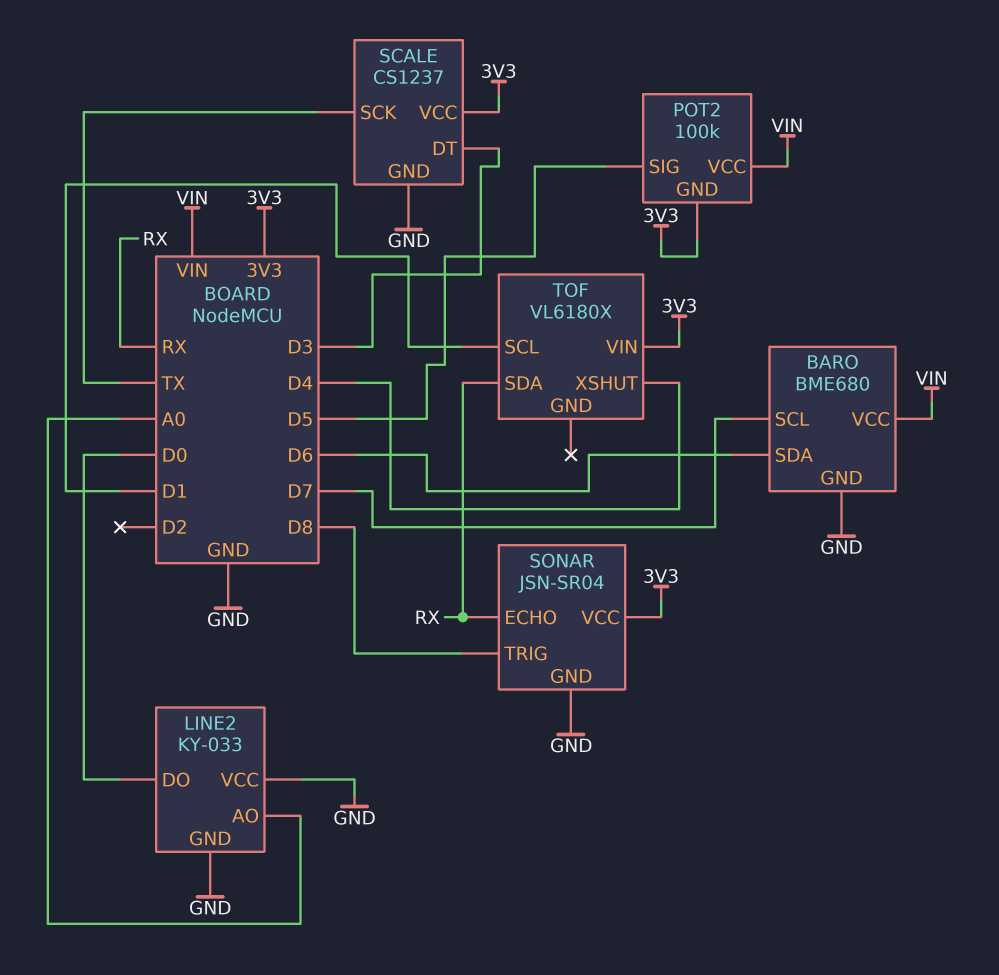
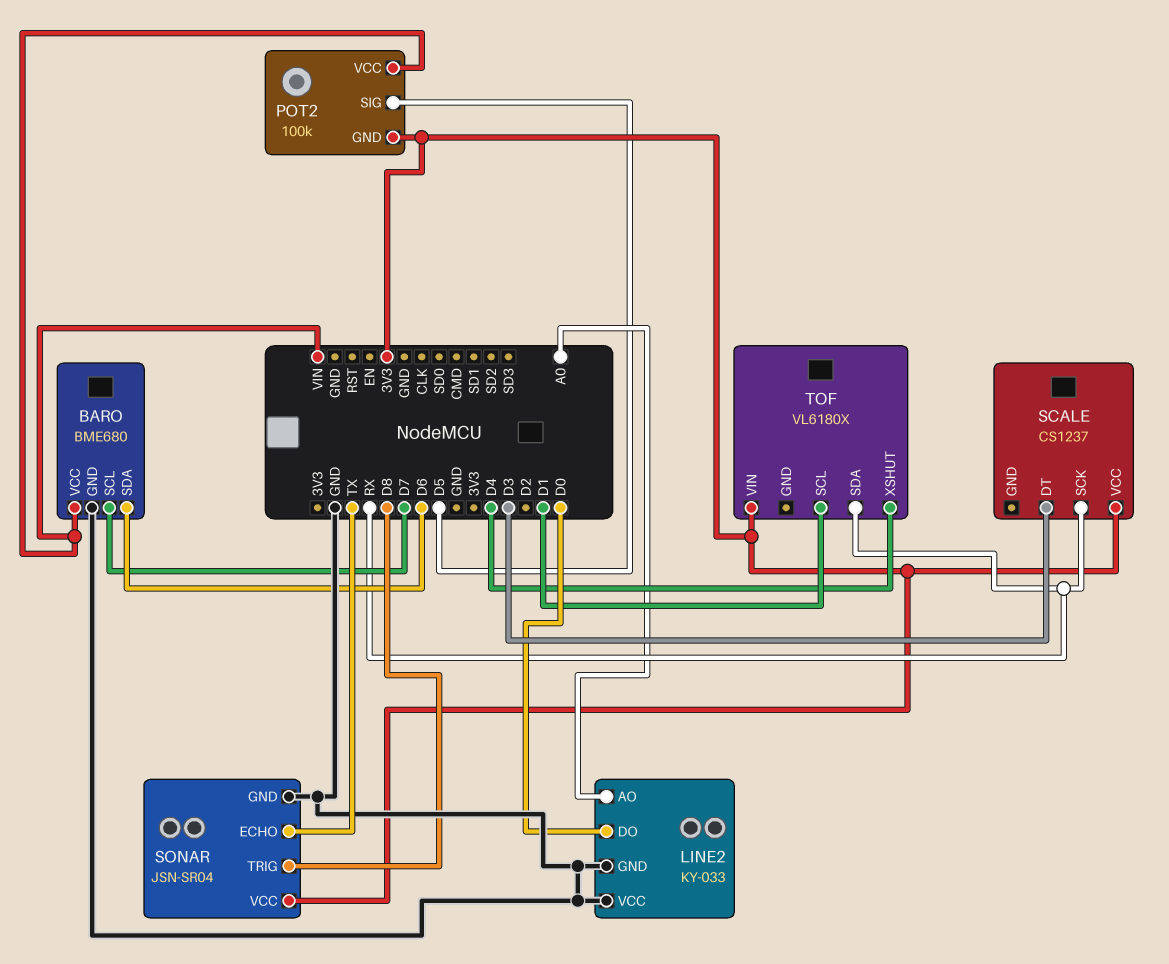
SCALE pin GND: GND -> none
SCALE pin SCK: TX -> RX
SONAR pin ECHO: RX -> TX

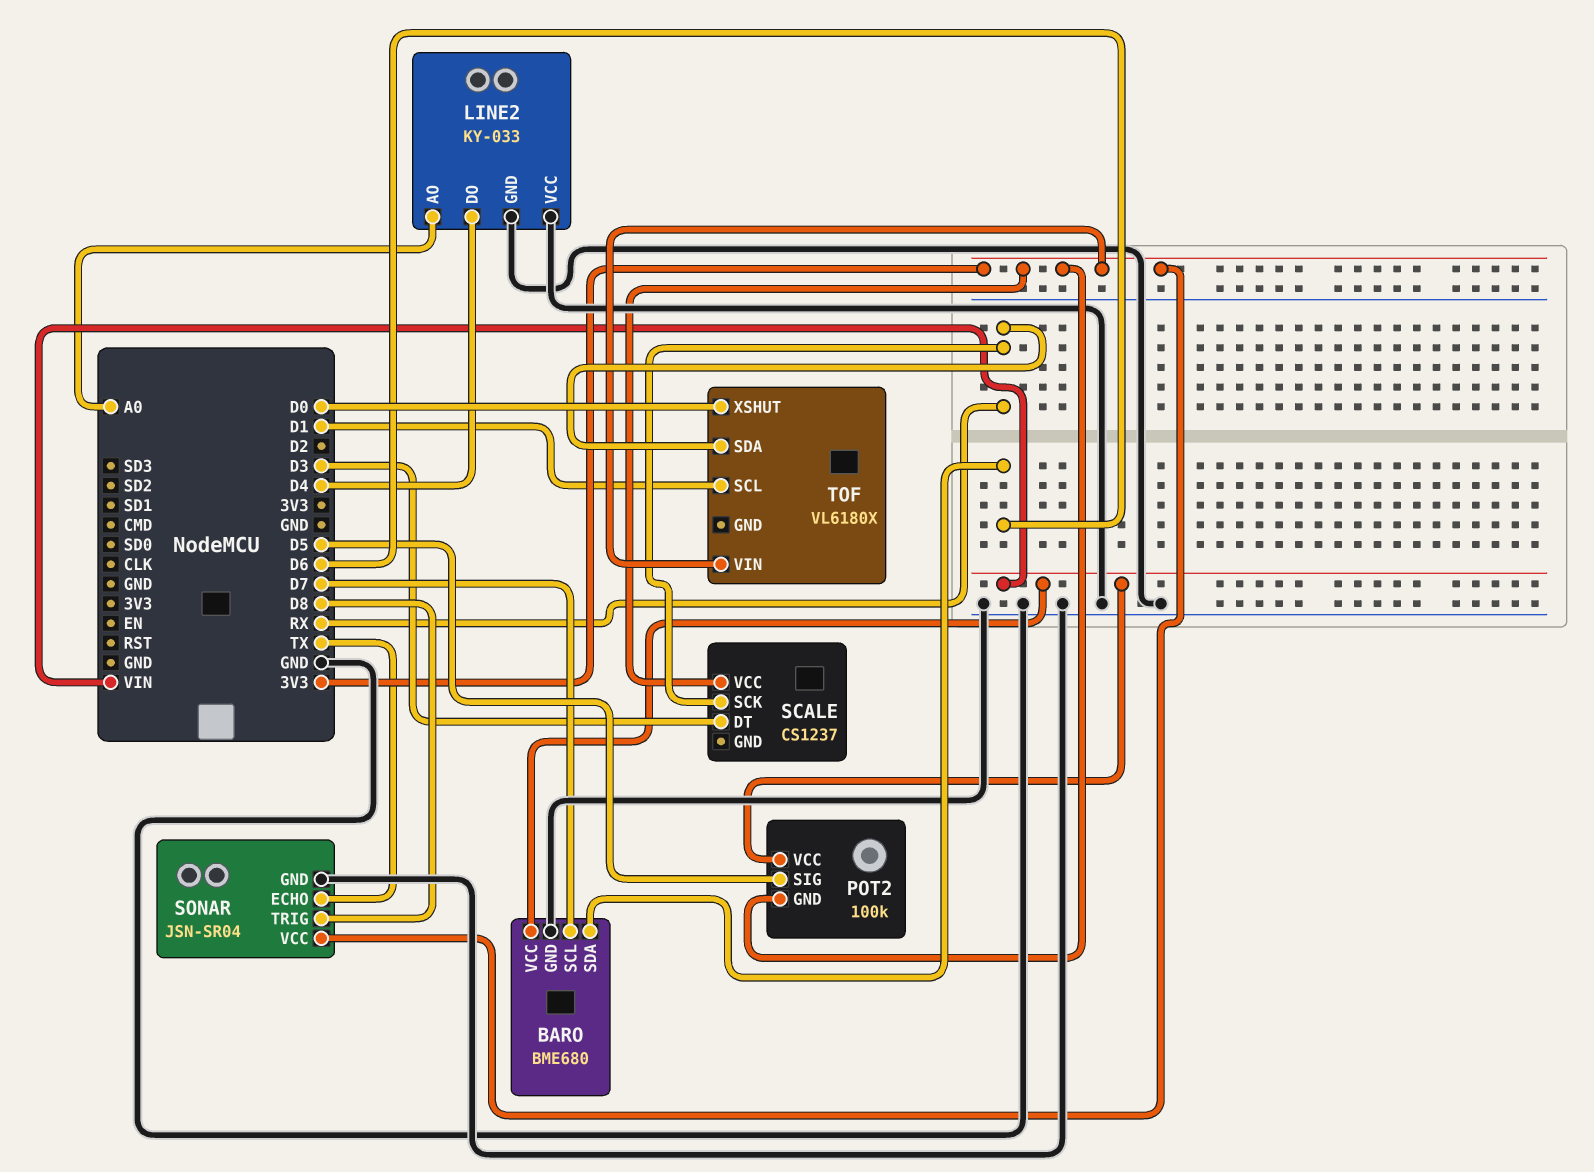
LINE2 pin DO: D0 -> D4
TOF pin XSHUT: D4 -> D0

